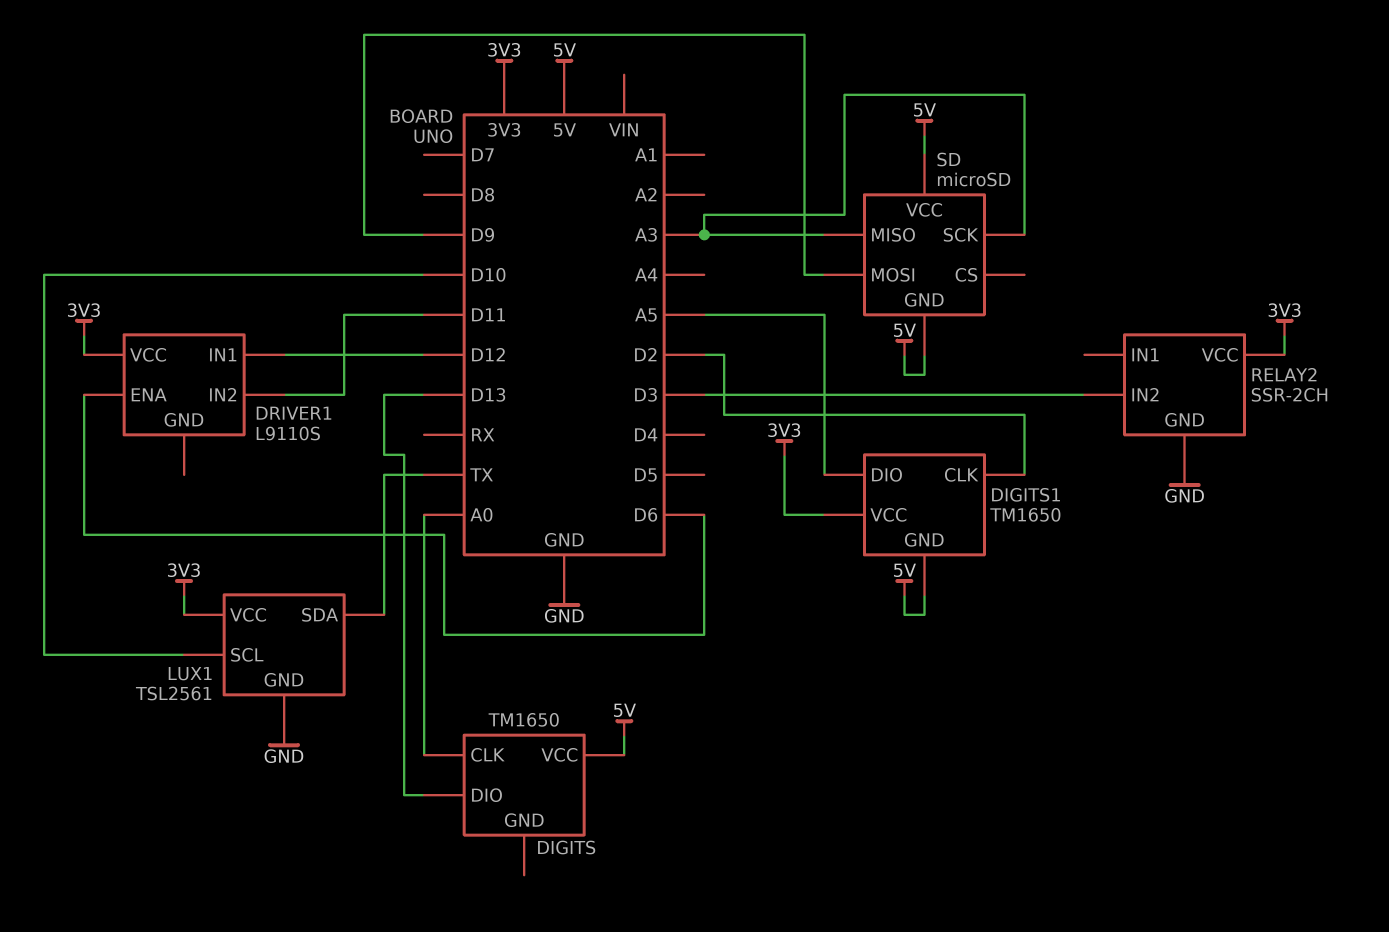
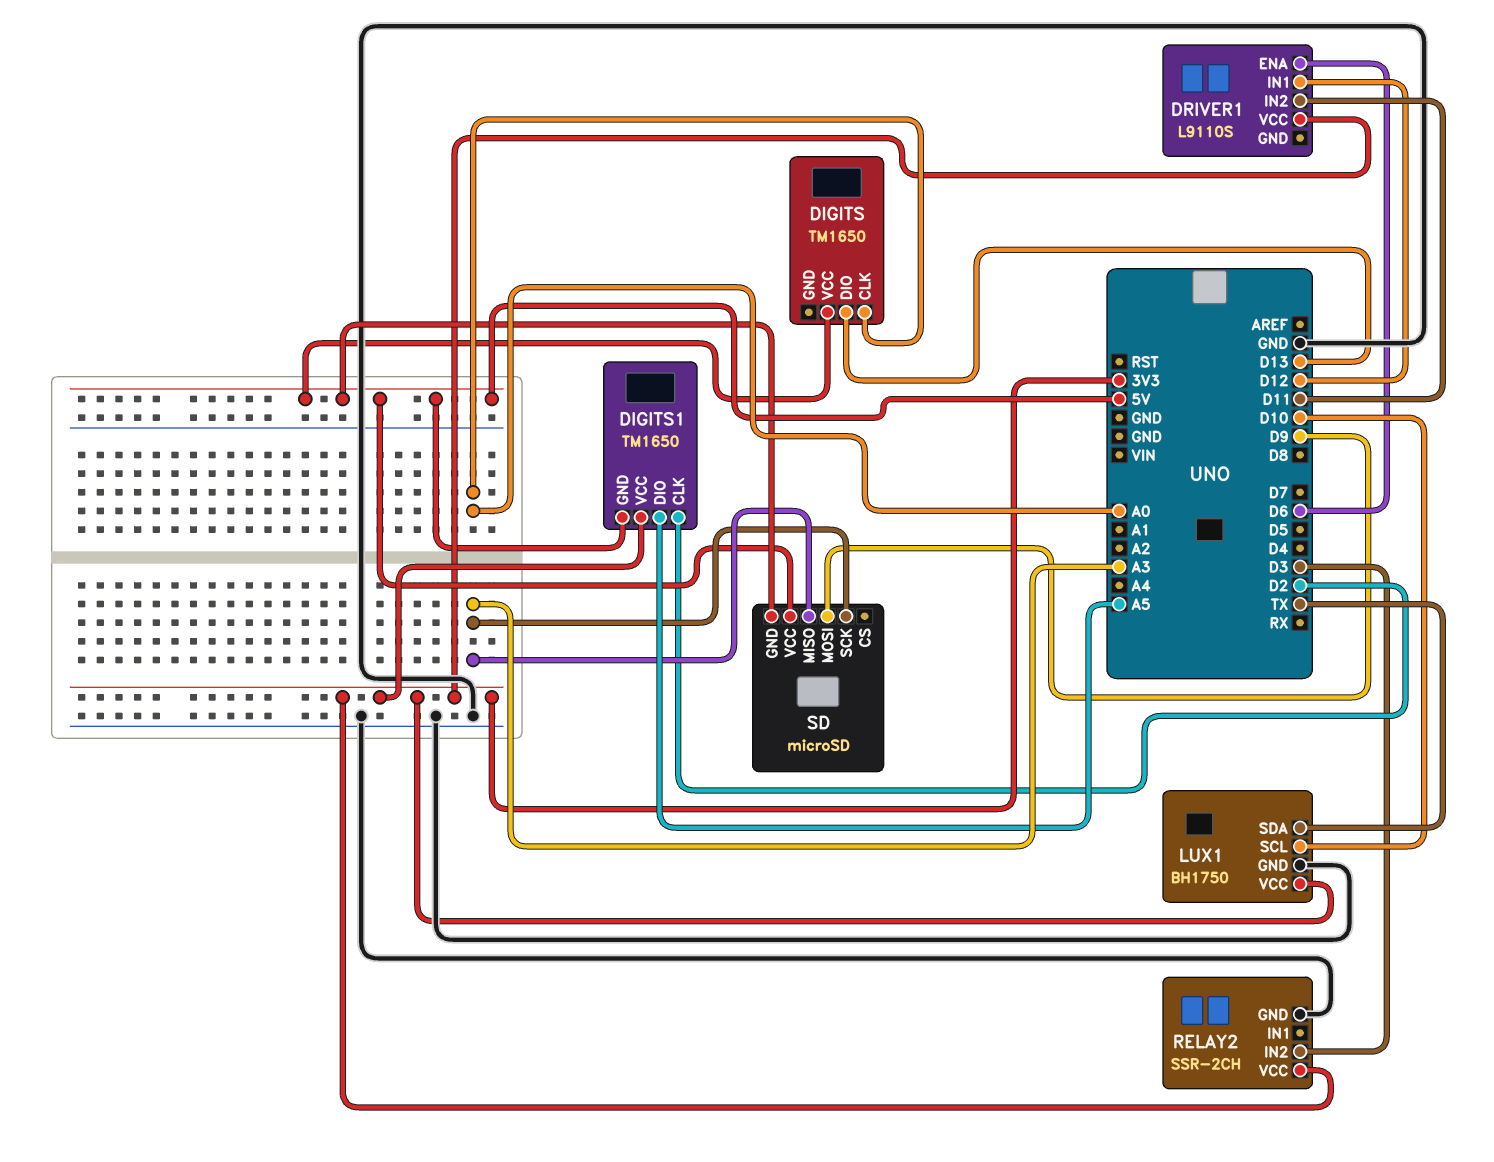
LUX1: TSL2561 -> BH1750

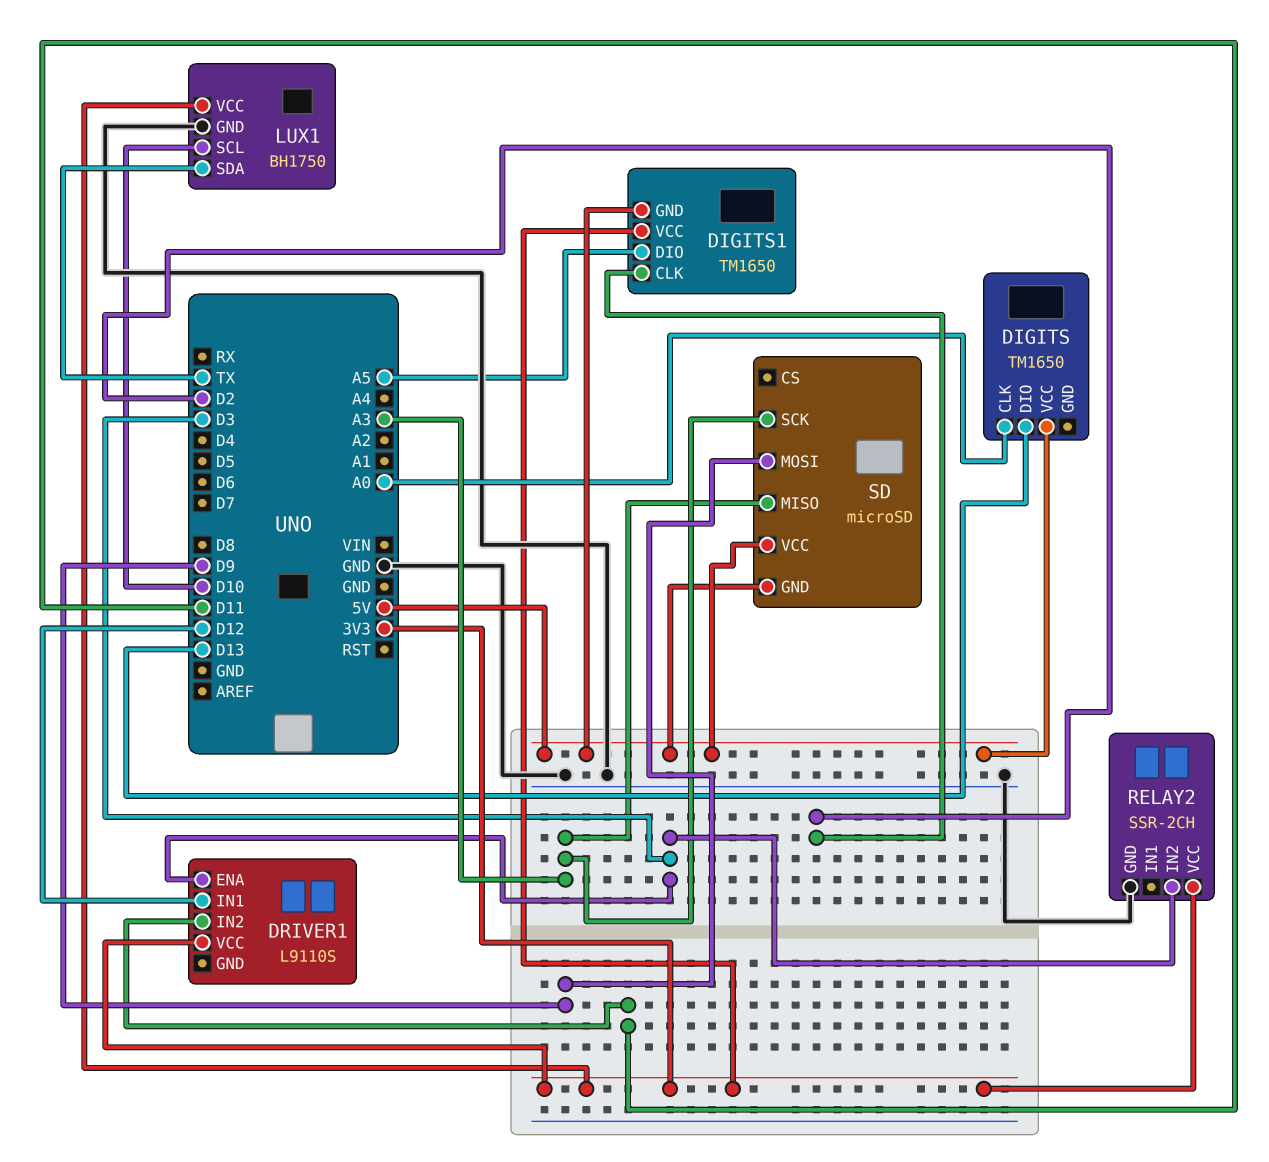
DRIVER1 pin ENA: D6 -> D3

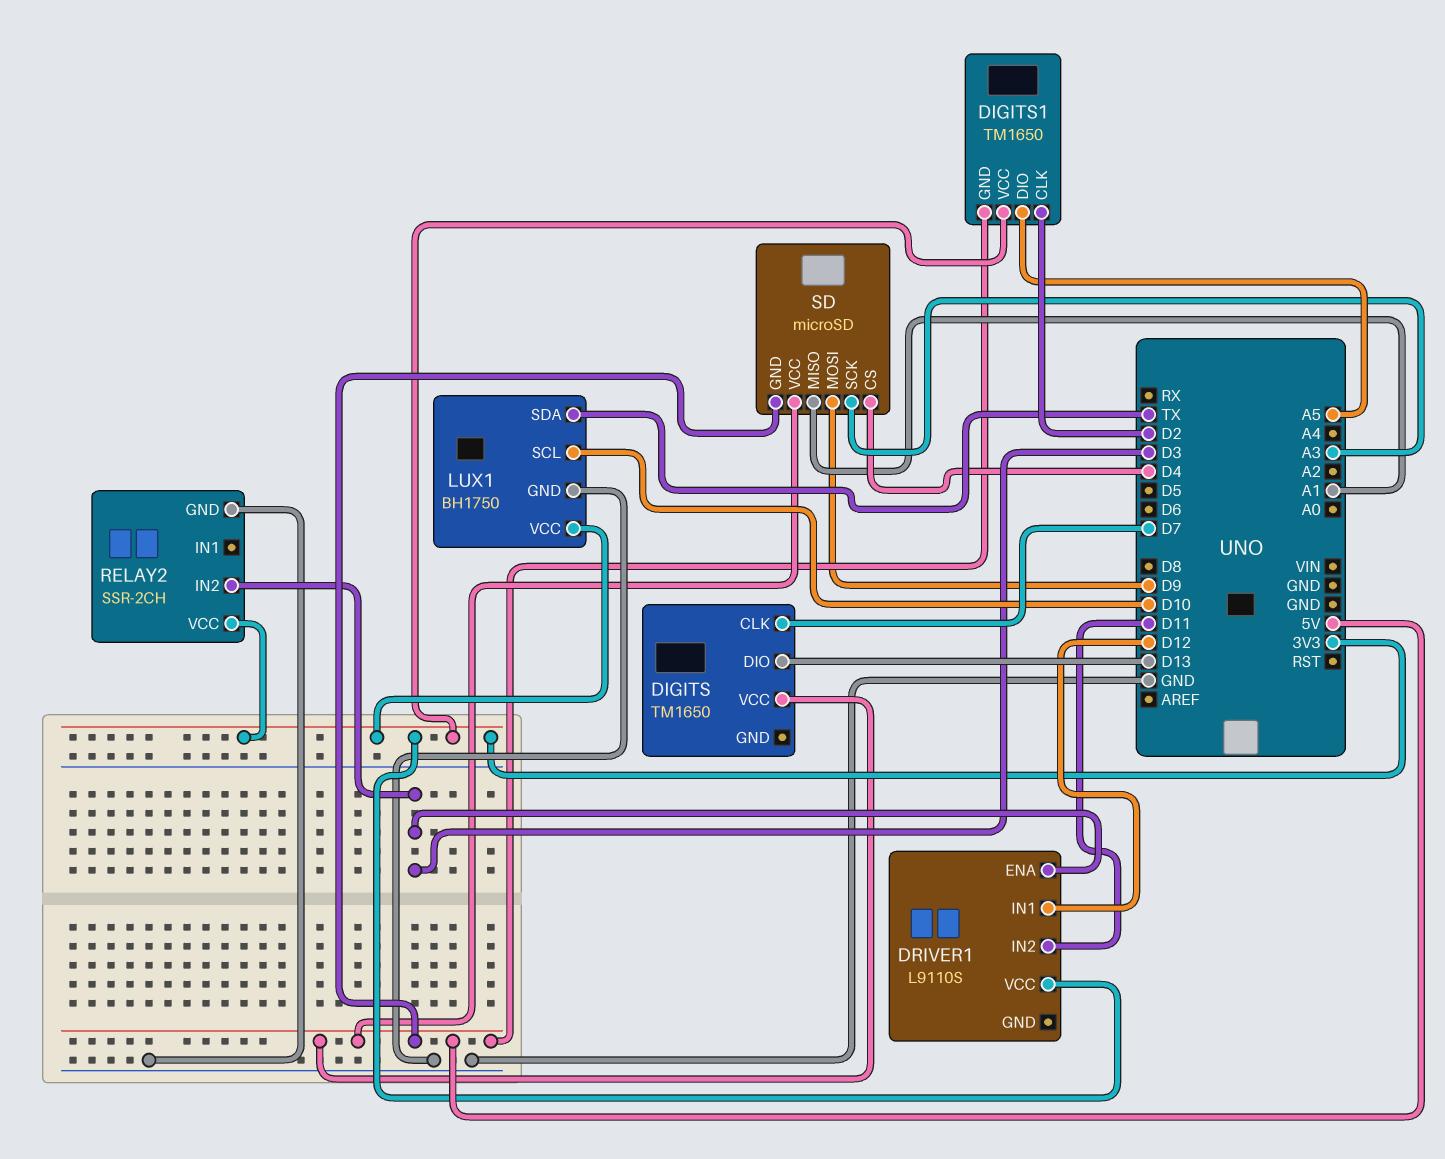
DIGITS pin CLK: A0 -> D7
SD pin CS: none -> D4
SD pin MISO: A3 -> A1

